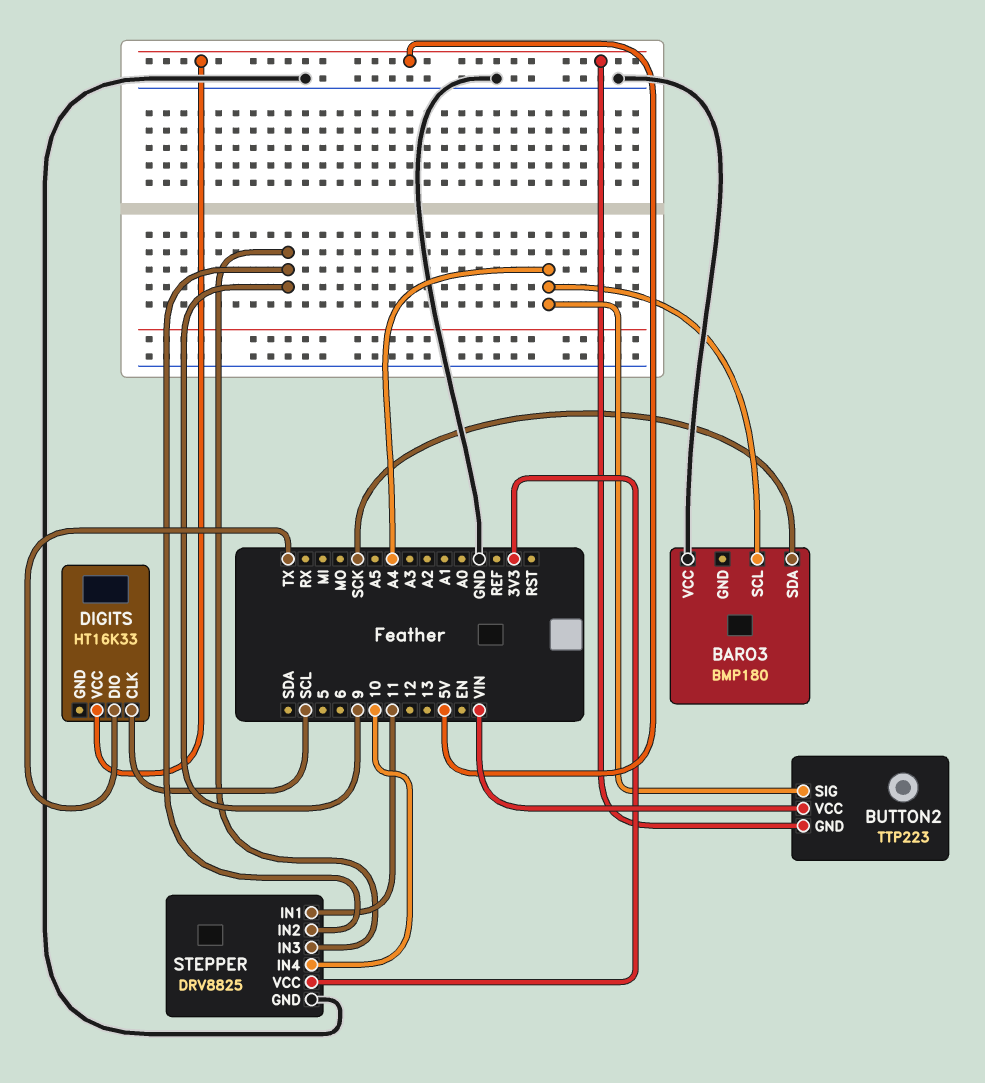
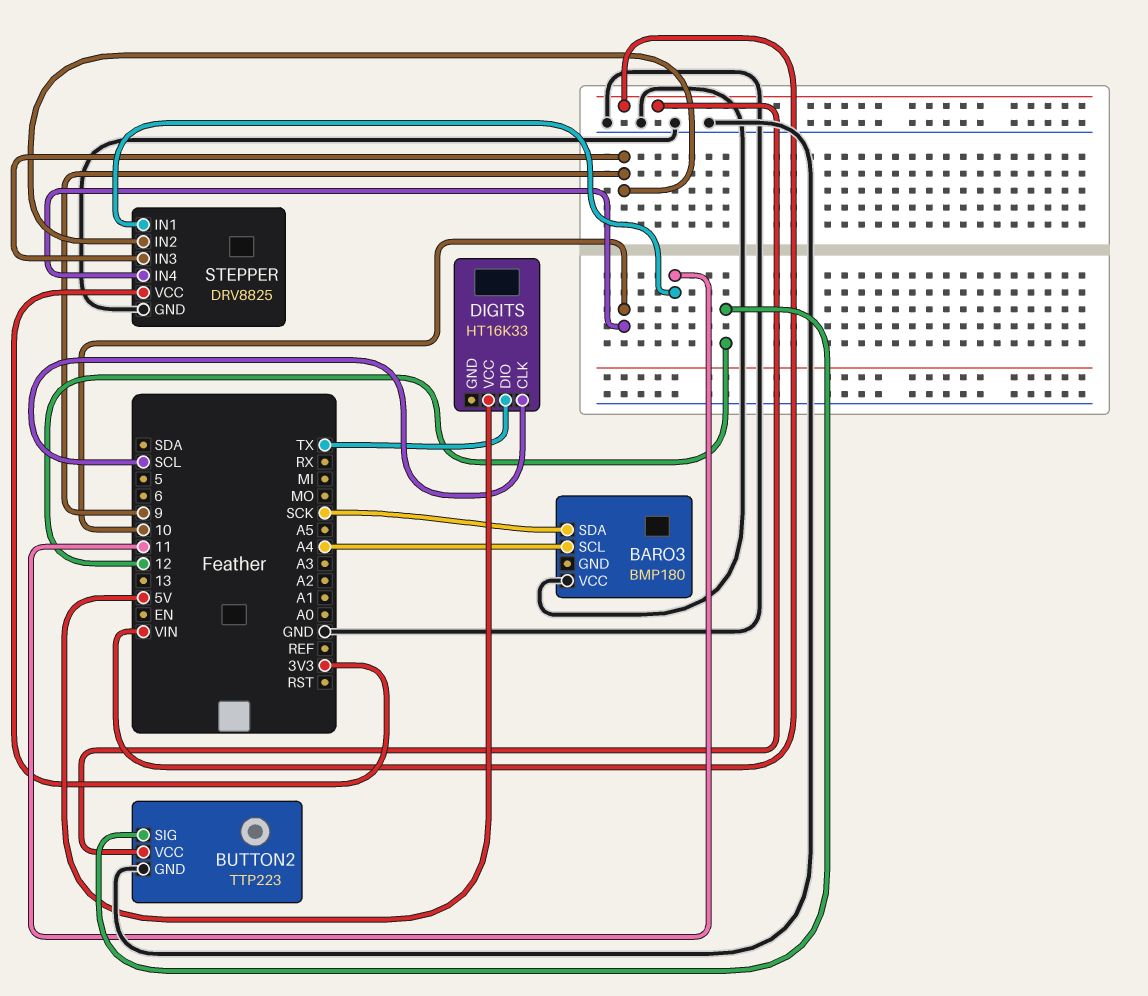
BUTTON2 pin GND: 5V -> GND
BUTTON2 pin SIG: A4 -> 12

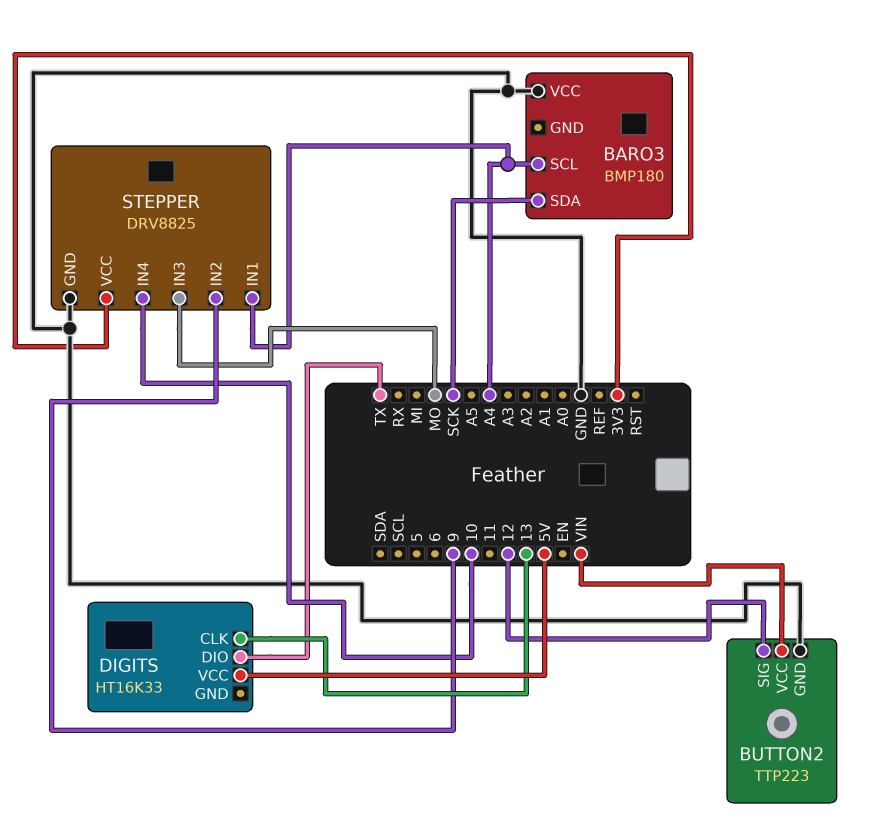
DIGITS pin CLK: SCL -> 13
STEPPER pin IN1: 11 -> A4
STEPPER pin IN3: 9 -> MO

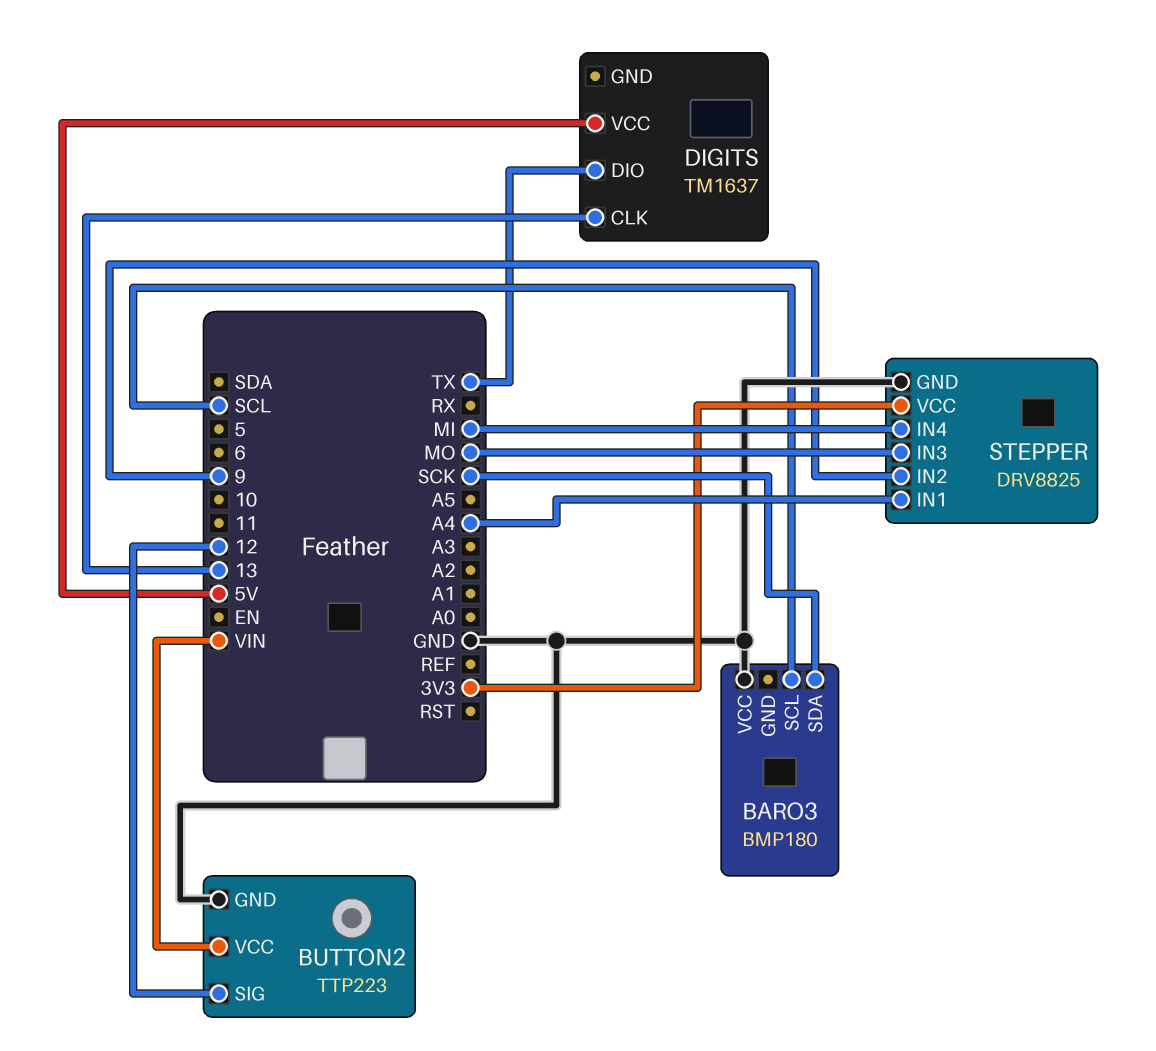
BARO3 pin SCL: A4 -> SCL
DIGITS: HT16K33 -> TM1637
STEPPER pin IN4: 10 -> MI

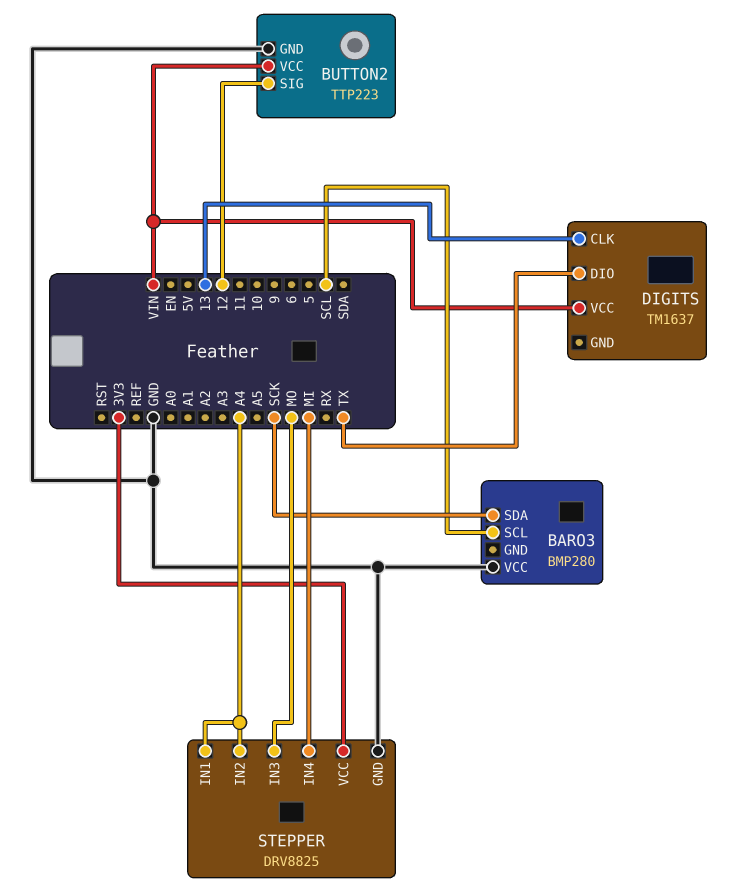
BARO3: BMP180 -> BMP280
DIGITS pin VCC: 5V -> VIN
STEPPER pin IN2: 9 -> A4

